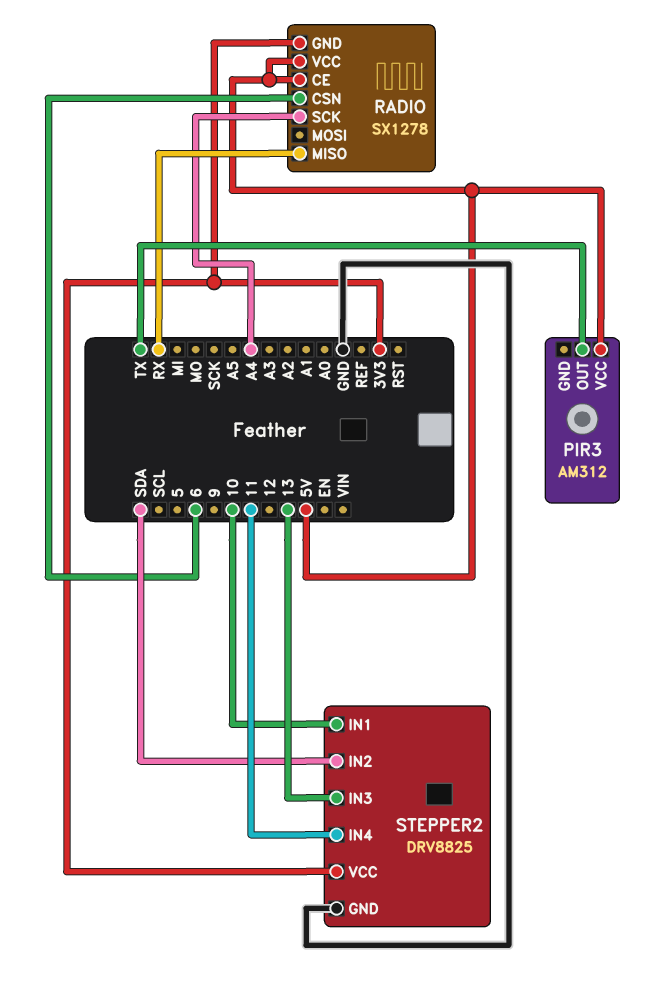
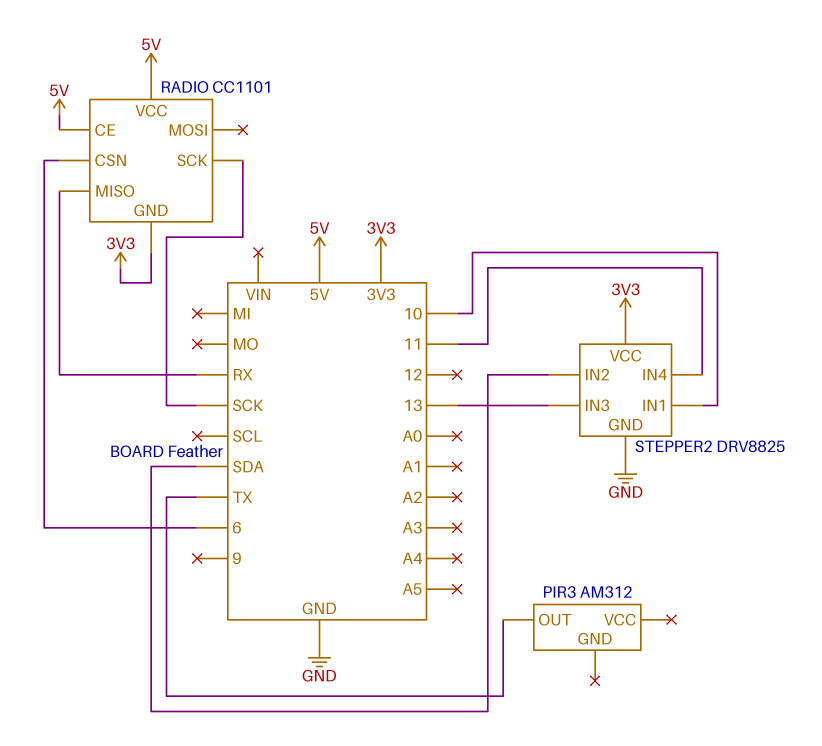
PIR3 pin VCC: 5V -> none
RADIO: SX1278 -> CC1101
RADIO pin SCK: A4 -> SCK

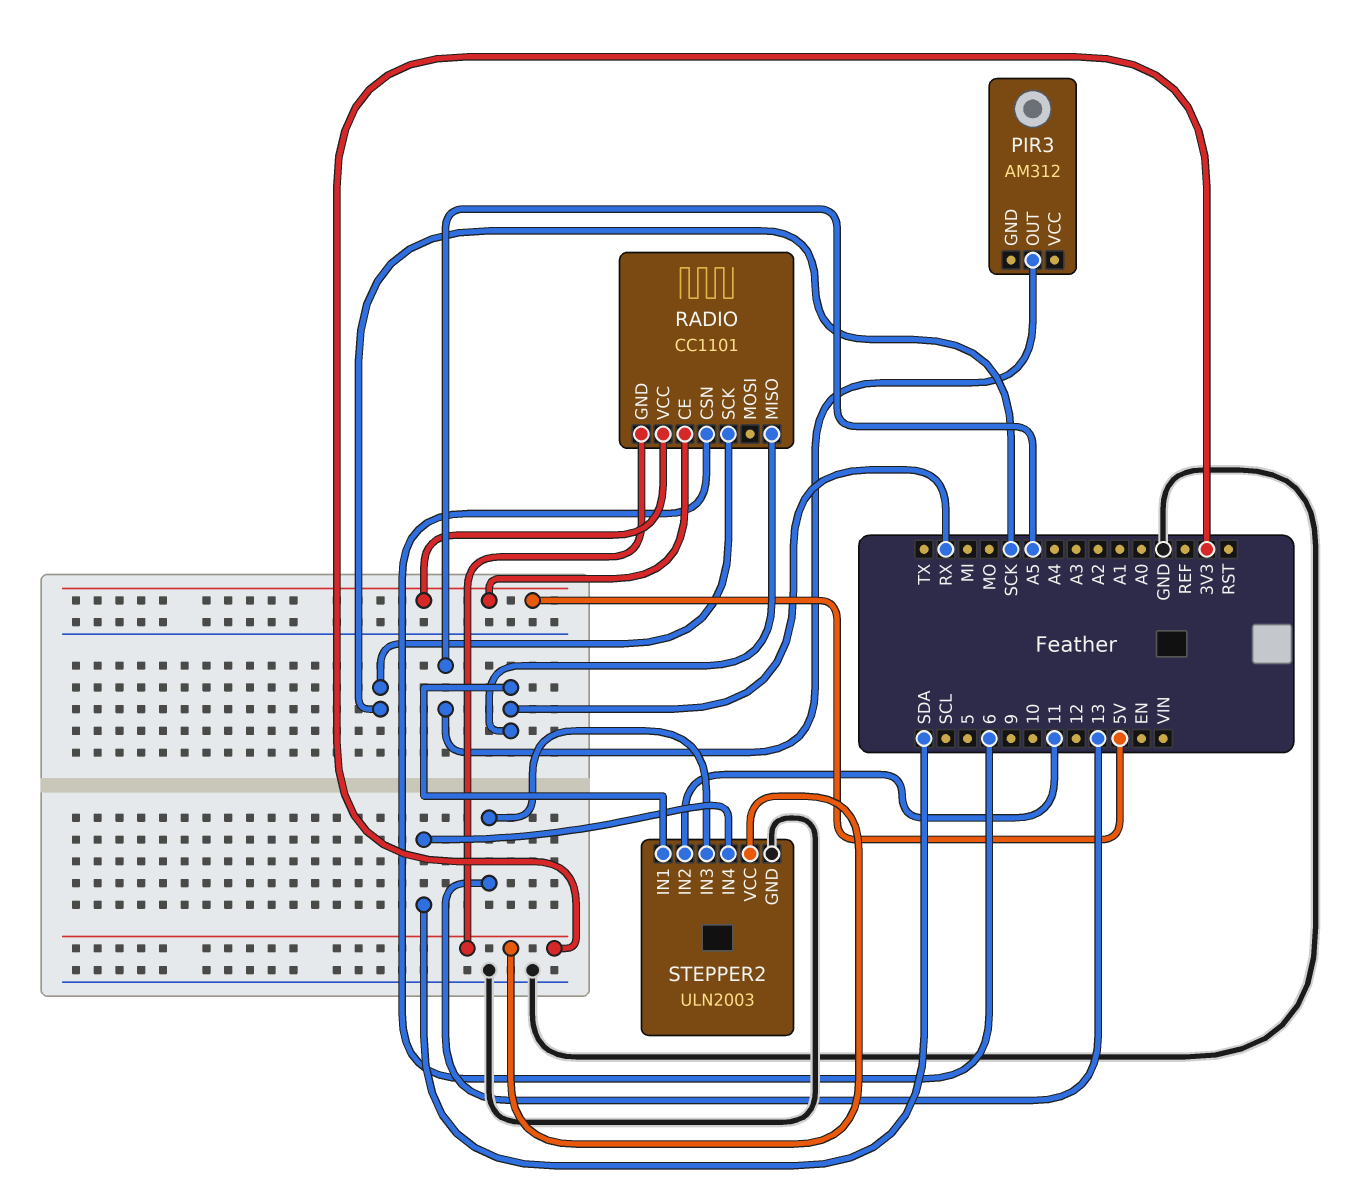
PIR3 pin OUT: TX -> A5
STEPPER2: DRV8825 -> ULN2003
STEPPER2 pin IN1: 10 -> RX
STEPPER2 pin IN2: SDA -> 11
STEPPER2 pin IN4: 11 -> SDA

